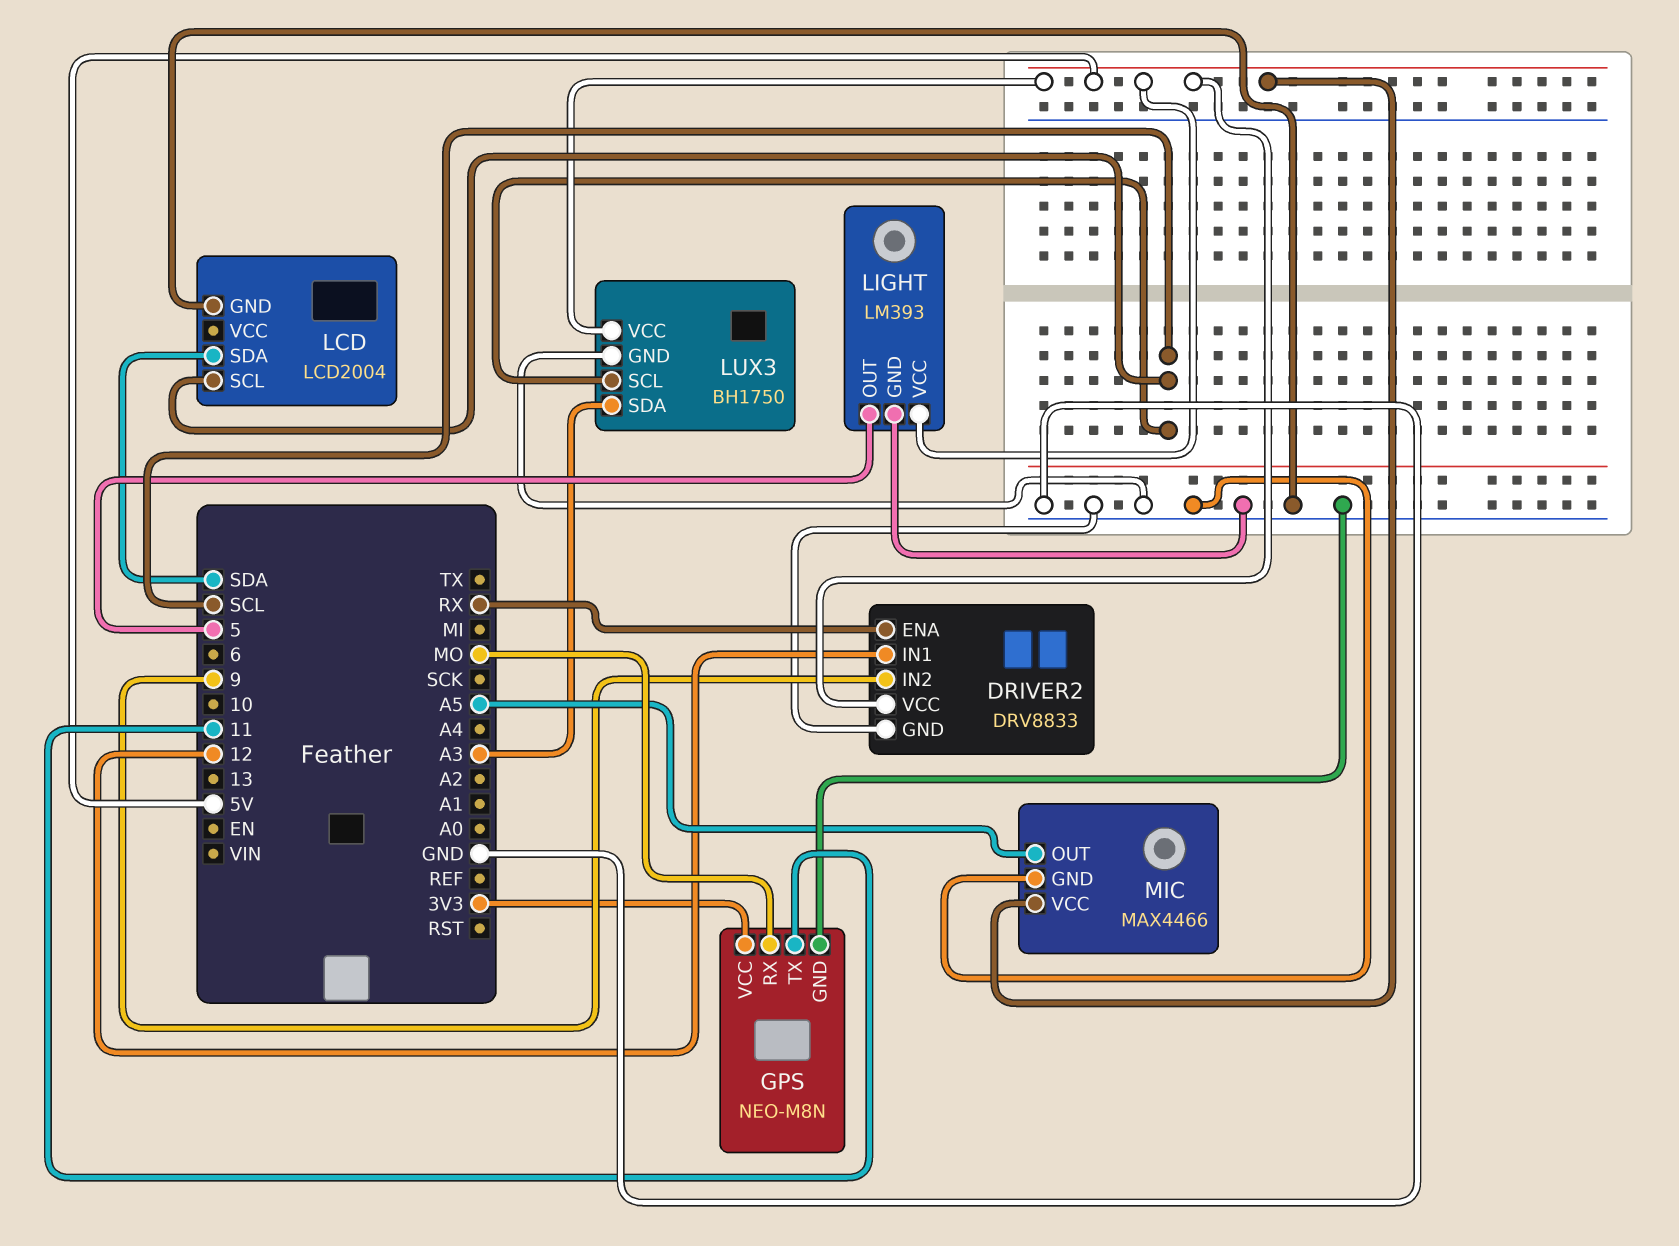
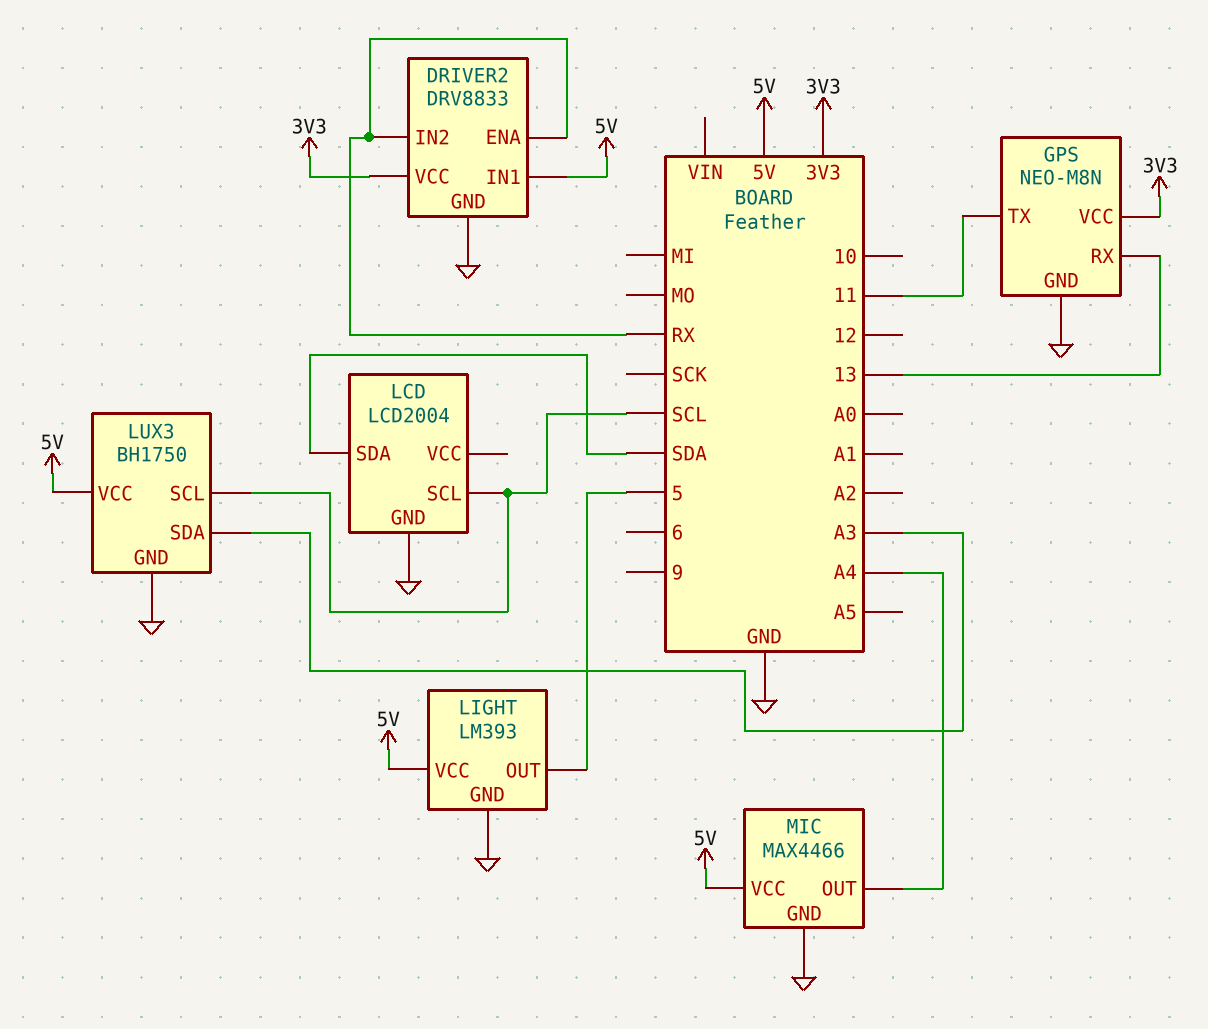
DRIVER2 pin IN1: 12 -> 5V
DRIVER2 pin IN2: 9 -> RX
DRIVER2 pin VCC: 5V -> 3V3
GPS pin RX: MO -> 13
MIC pin OUT: A5 -> A4

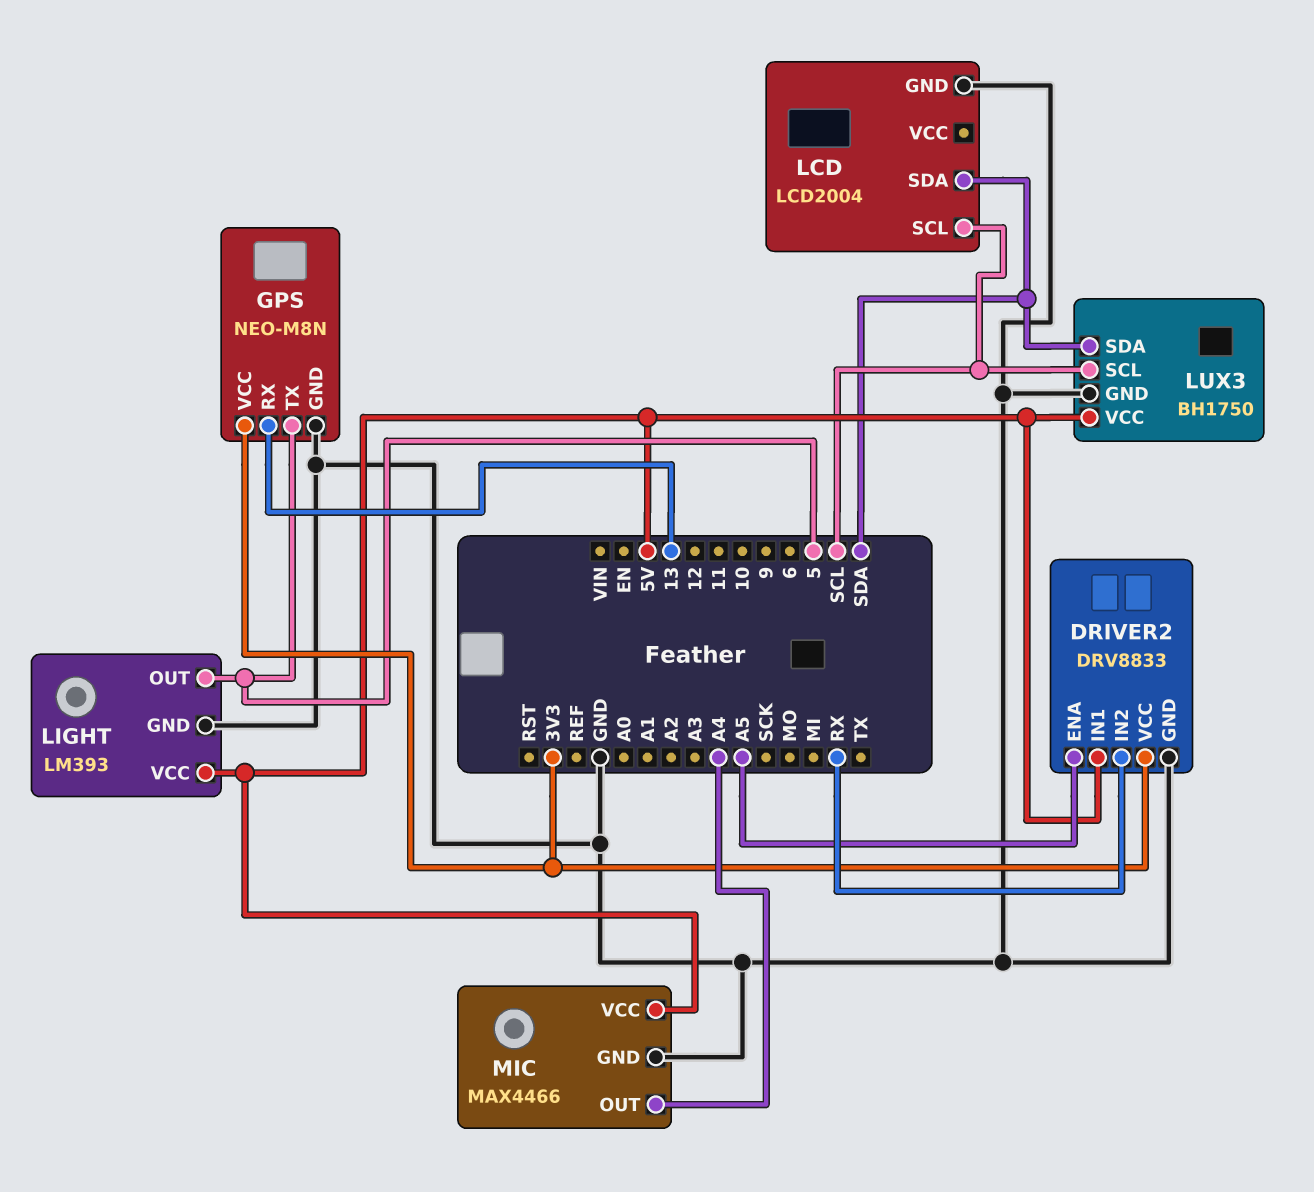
DRIVER2 pin ENA: RX -> A5
GPS pin TX: 11 -> 5
LUX3 pin SDA: A3 -> SDA

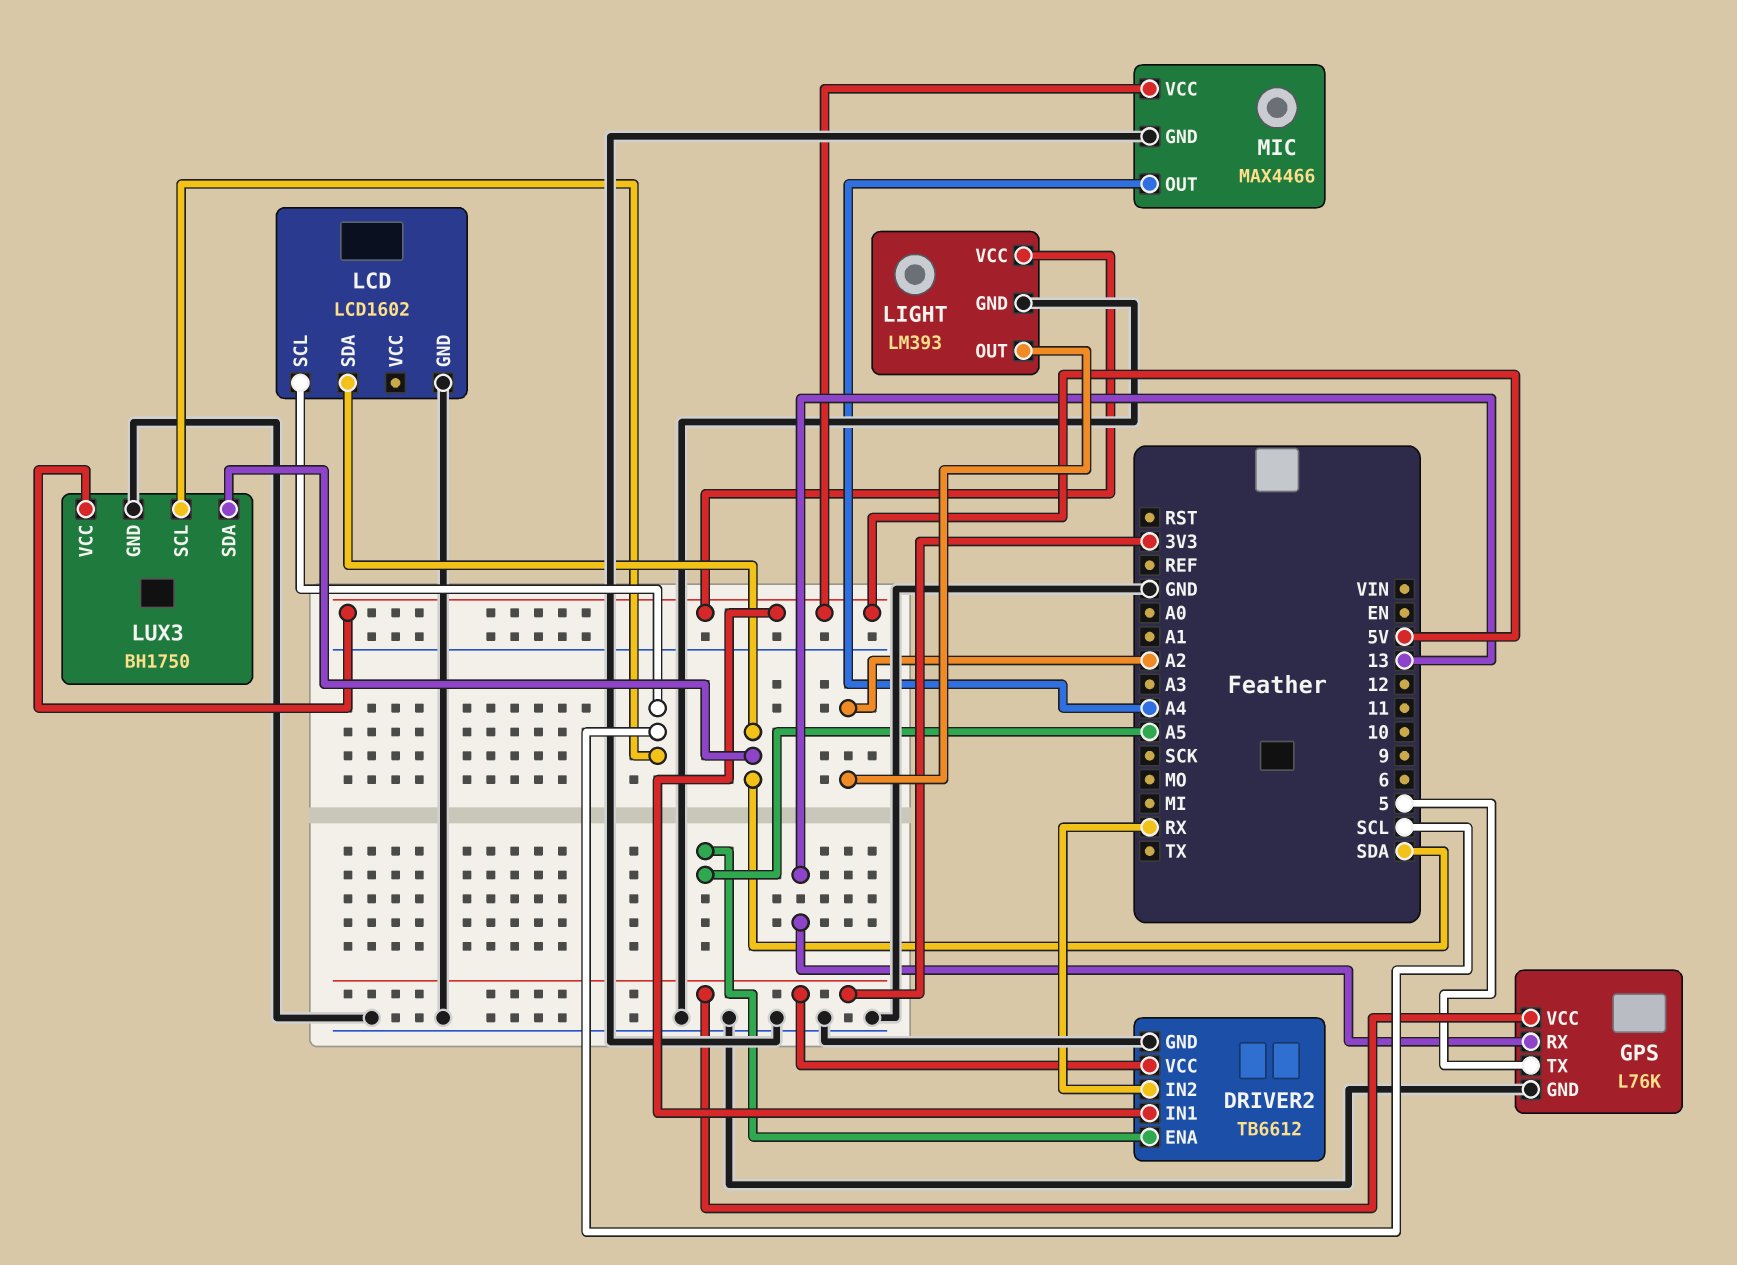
DRIVER2: DRV8833 -> TB6612
GPS: NEO-M8N -> L76K
LCD: LCD2004 -> LCD1602
LIGHT pin OUT: 5 -> A2

